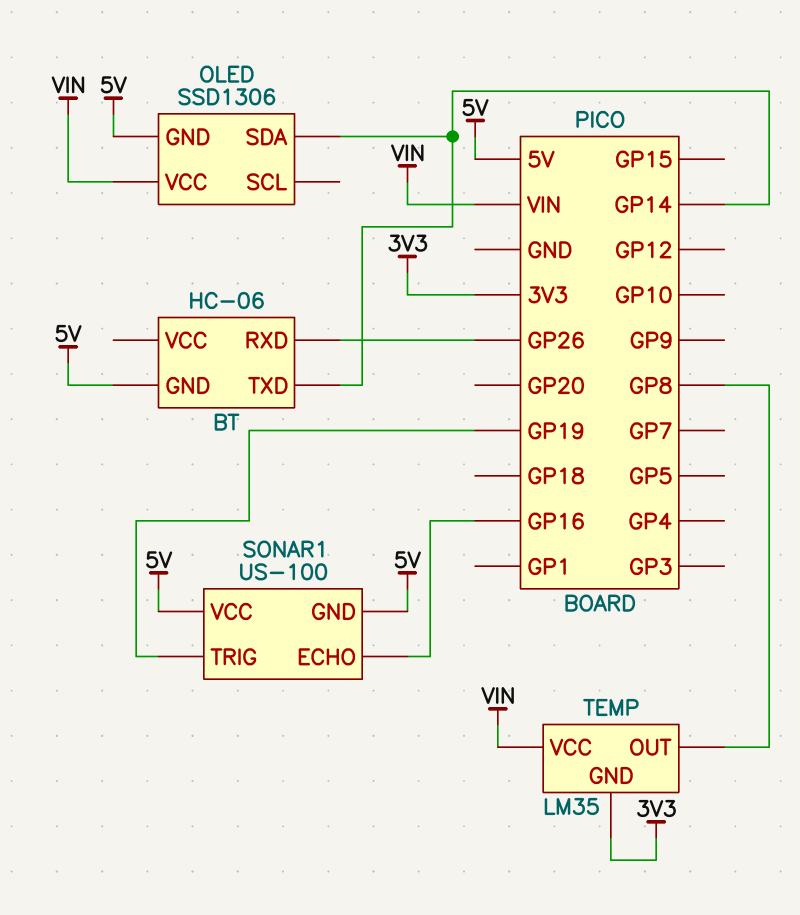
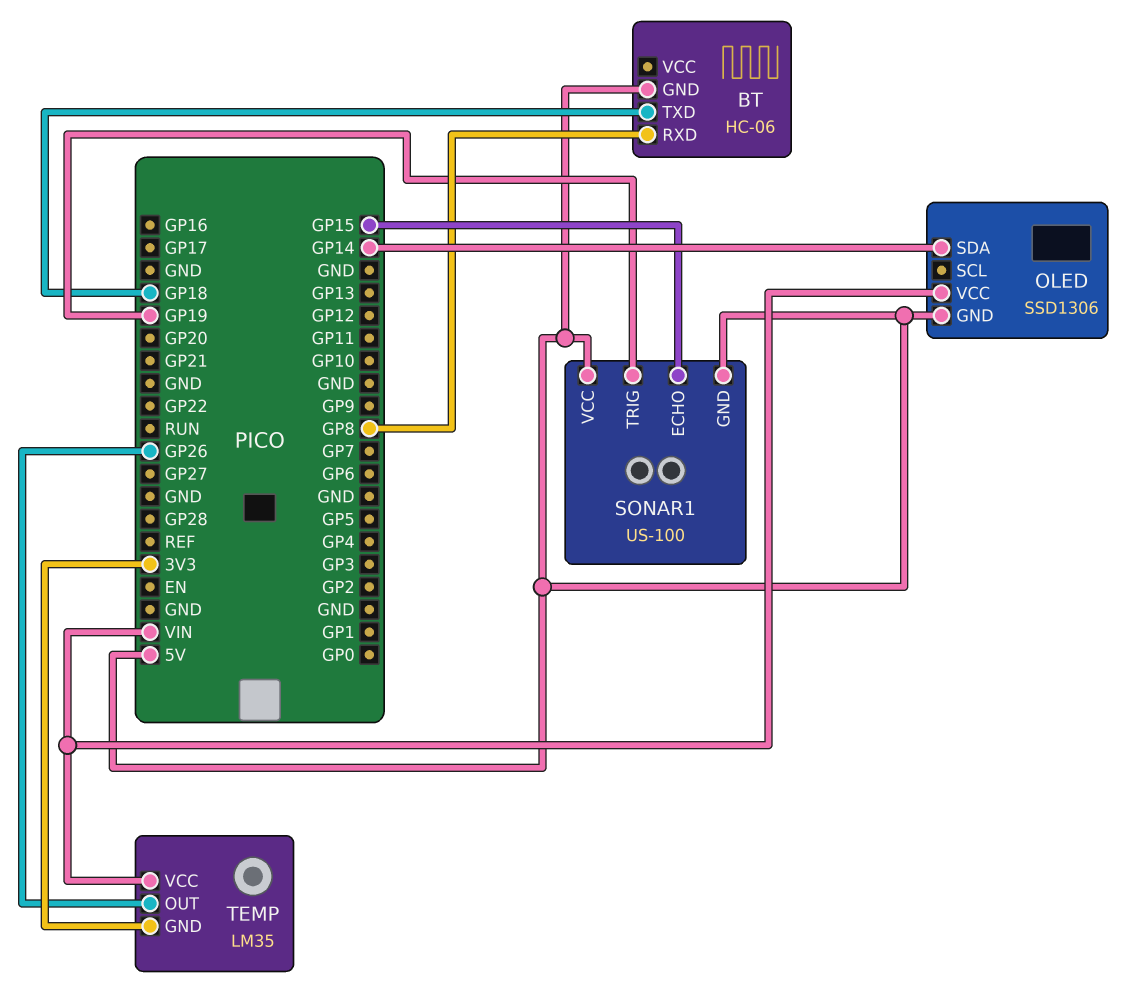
BT pin RXD: GP26 -> GP8
BT pin TXD: GP14 -> GP18
SONAR1 pin ECHO: GP16 -> GP15
TEMP pin OUT: GP8 -> GP26

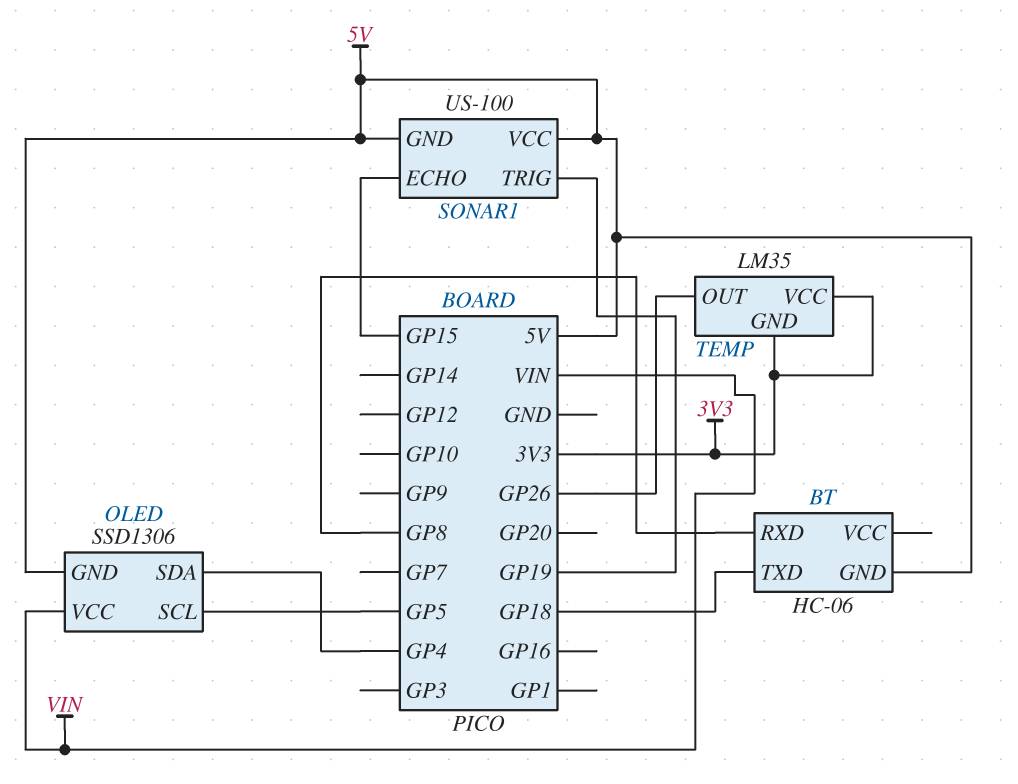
OLED pin SCL: none -> GP5
OLED pin SDA: GP14 -> GP4
TEMP pin VCC: VIN -> 3V3

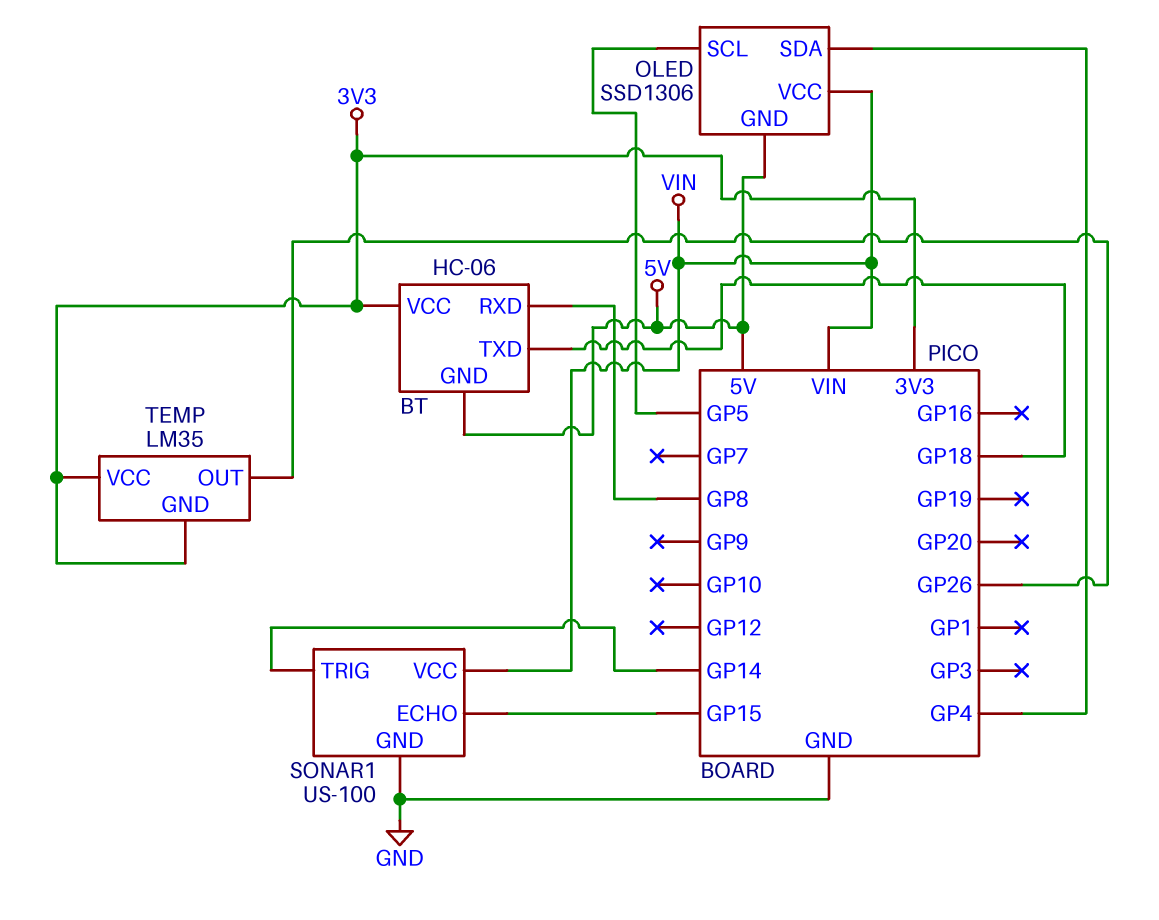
BT pin VCC: none -> 3V3
SONAR1 pin GND: 5V -> GND
SONAR1 pin TRIG: GP19 -> GP14
SONAR1 pin VCC: 5V -> VIN

